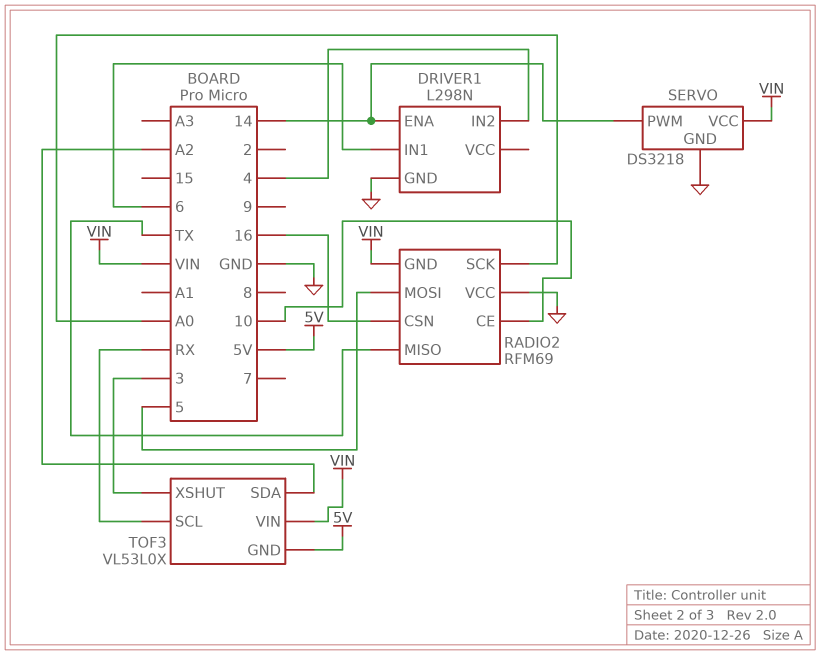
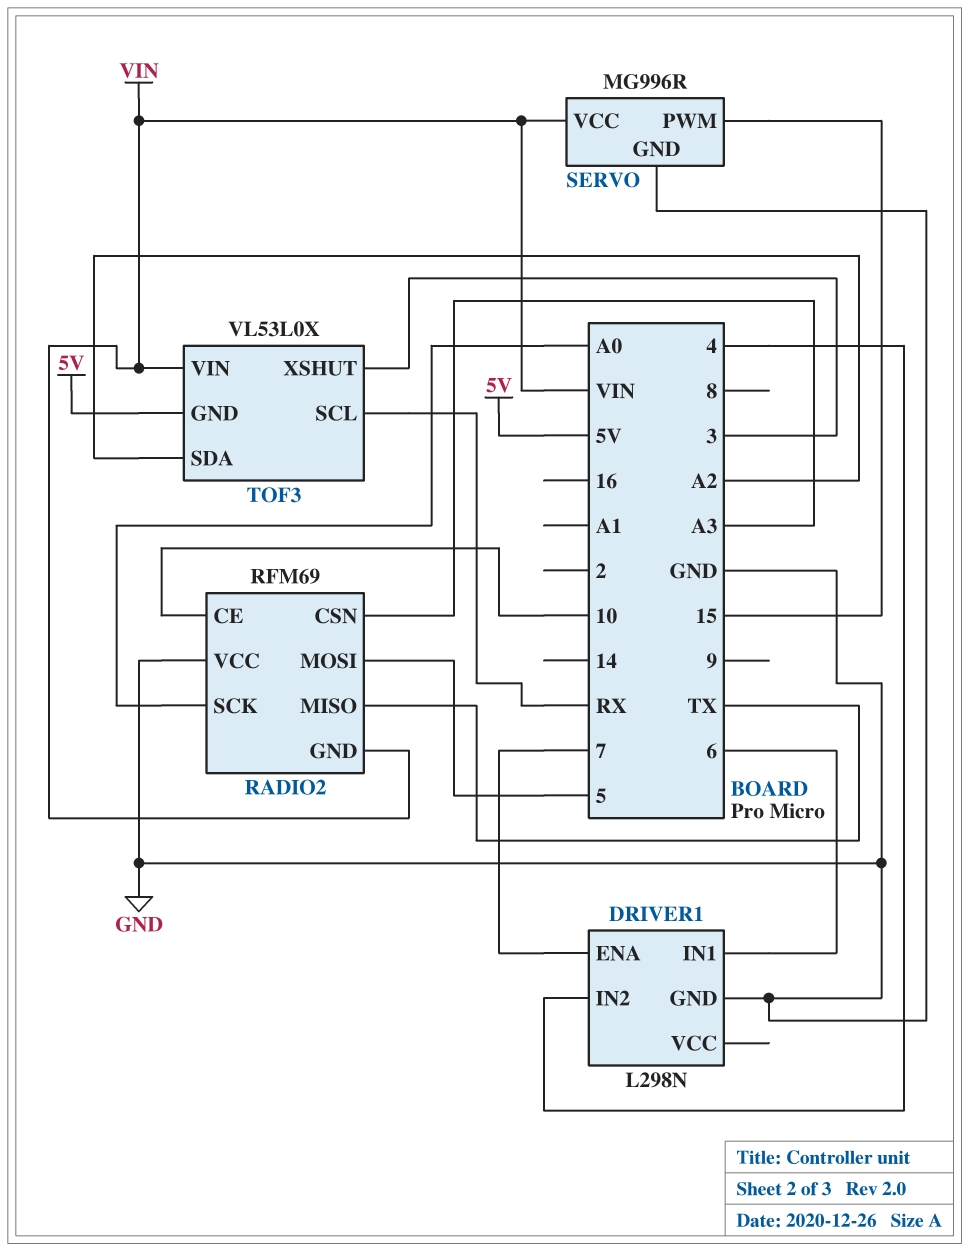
DRIVER1 pin ENA: 14 -> 7
RADIO2 pin CSN: 16 -> A3
SERVO: DS3218 -> MG996R
SERVO pin PWM: 14 -> 15

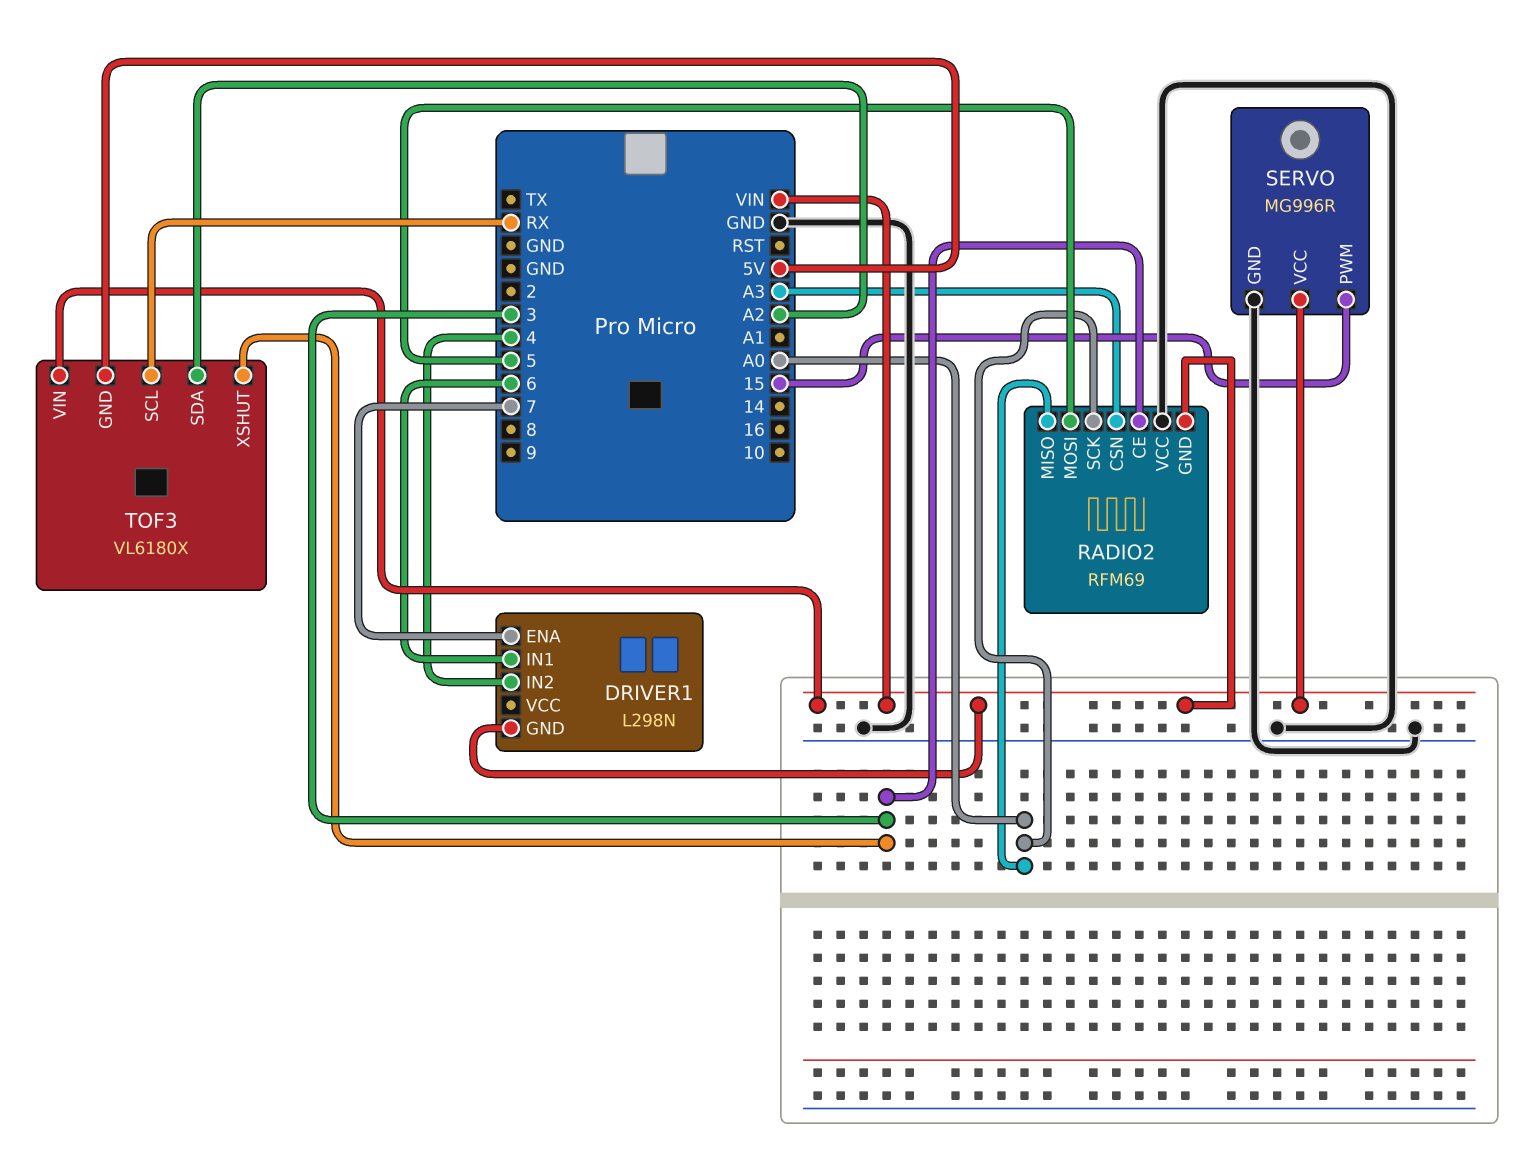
DRIVER1 pin GND: GND -> VIN
RADIO2 pin CE: 10 -> 3
RADIO2 pin MISO: TX -> A0
TOF3: VL53L0X -> VL6180X

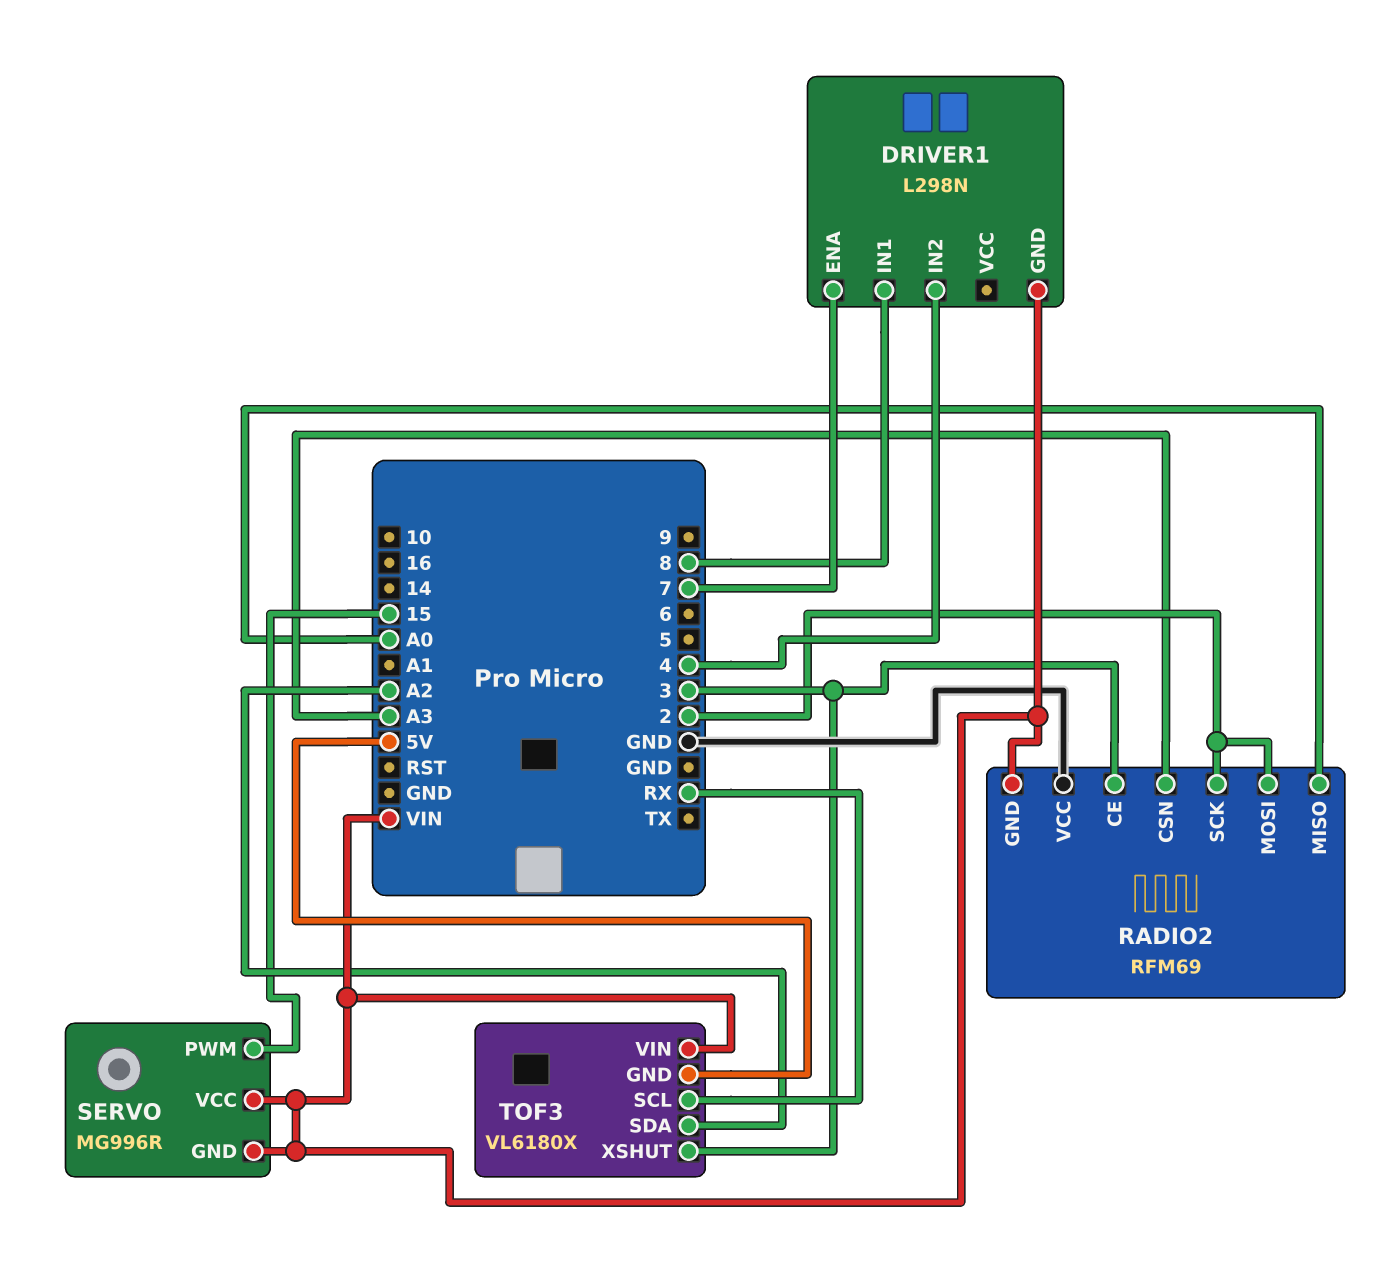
DRIVER1 pin IN1: 6 -> 8
RADIO2 pin MOSI: 5 -> 2
RADIO2 pin SCK: A0 -> 2
SERVO pin GND: GND -> VIN

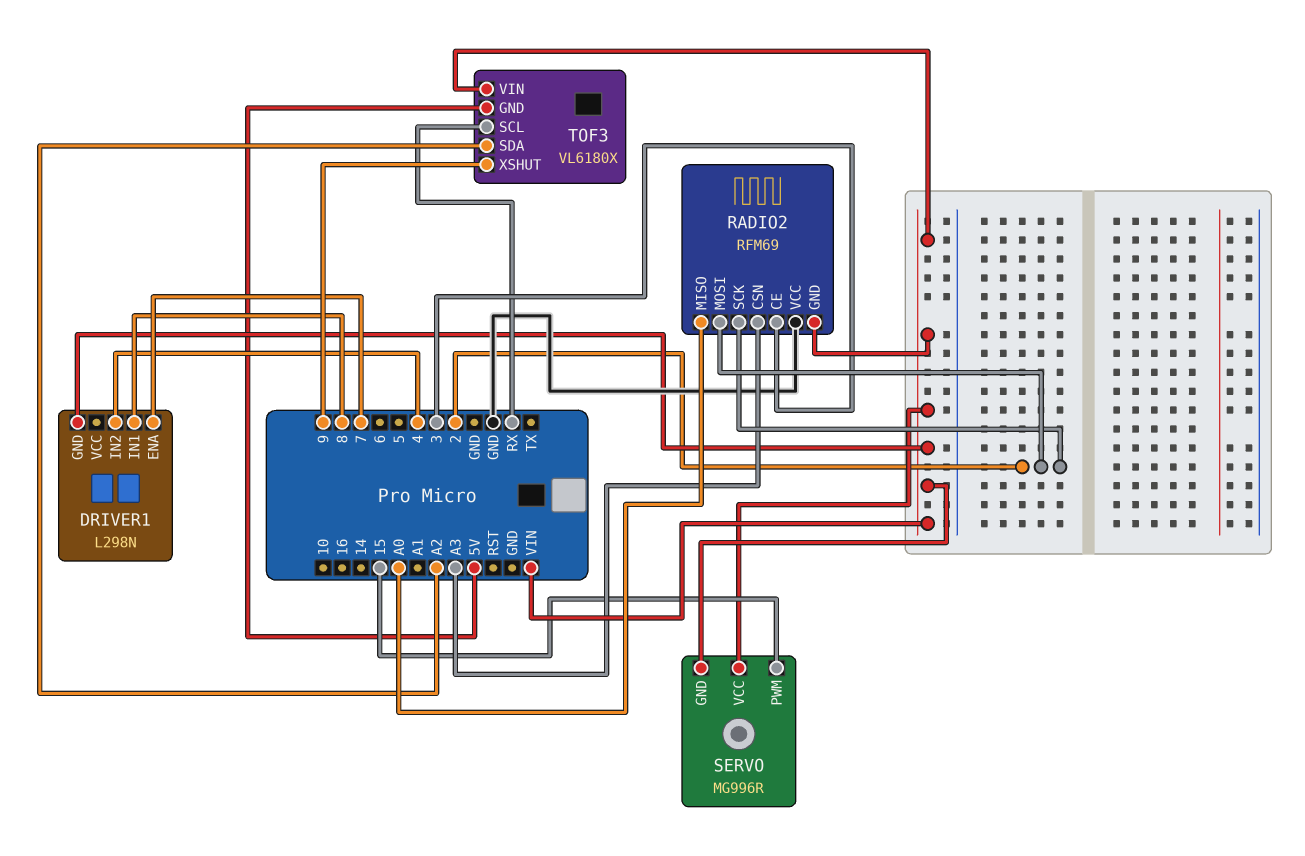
TOF3 pin XSHUT: 3 -> 9

